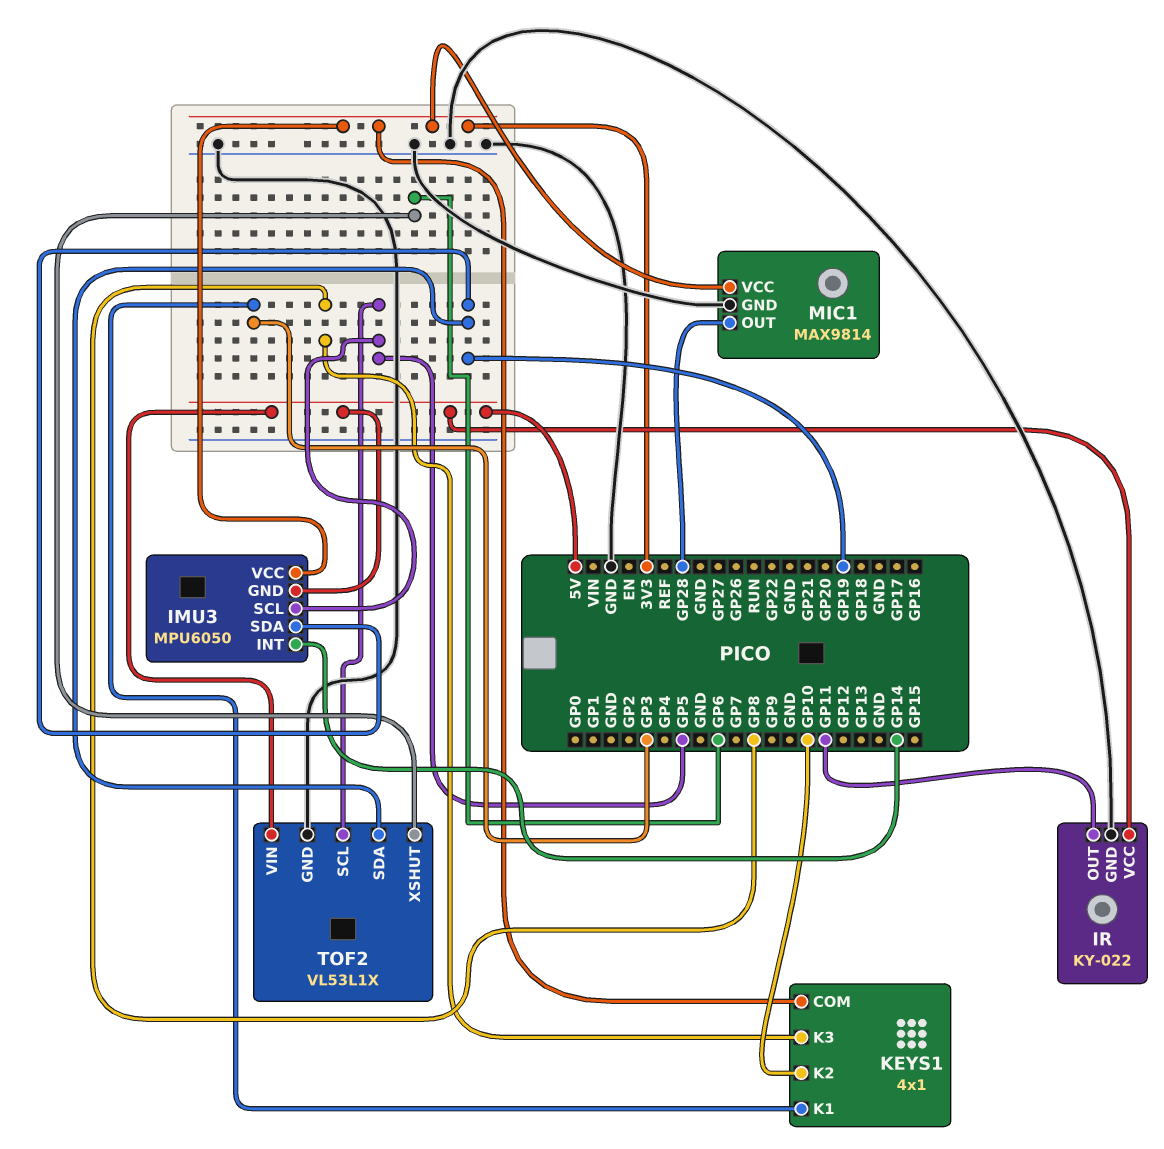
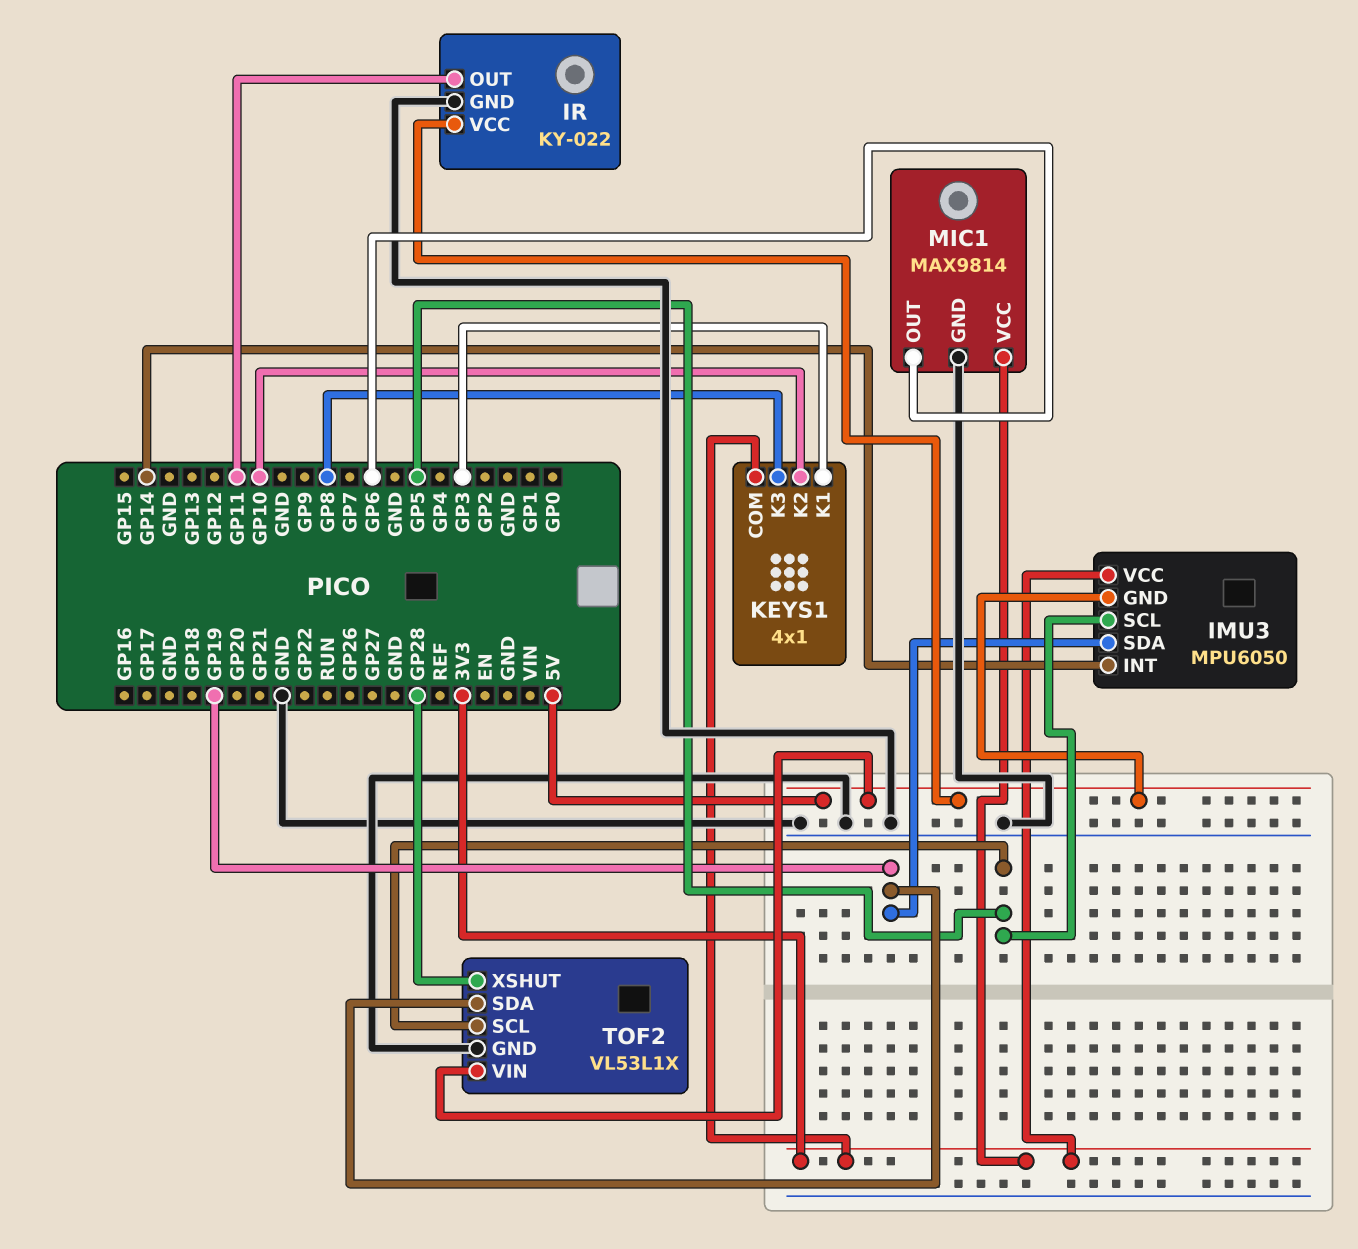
MIC1 pin OUT: GP28 -> GP6
TOF2 pin XSHUT: GP6 -> GP28

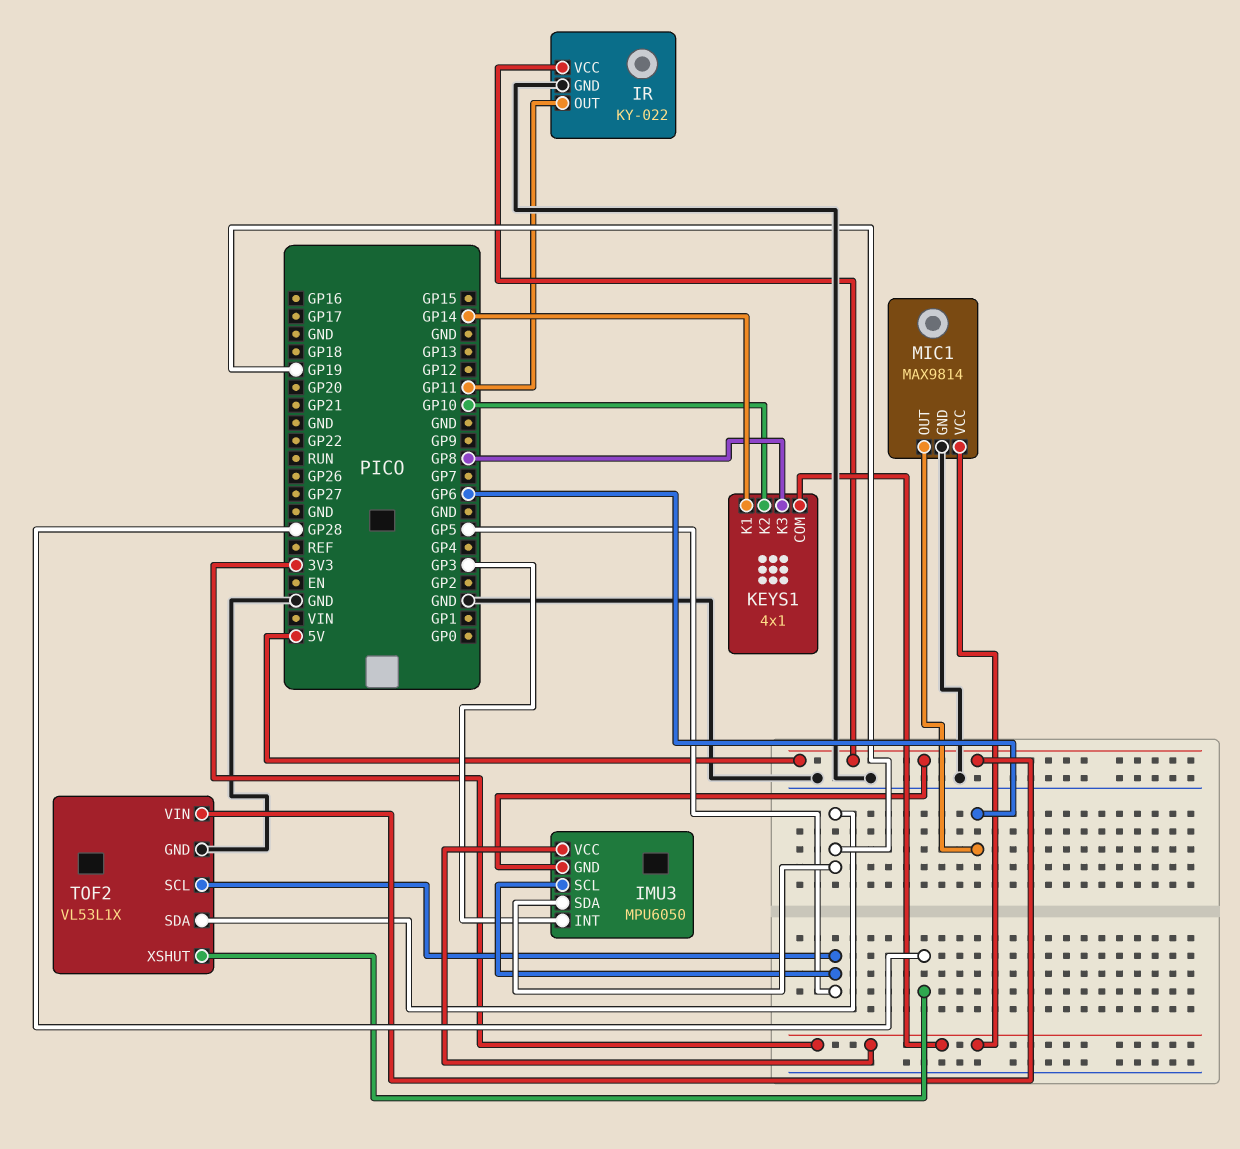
IMU3 pin INT: GP14 -> GP3
KEYS1 pin K1: GP3 -> GP14

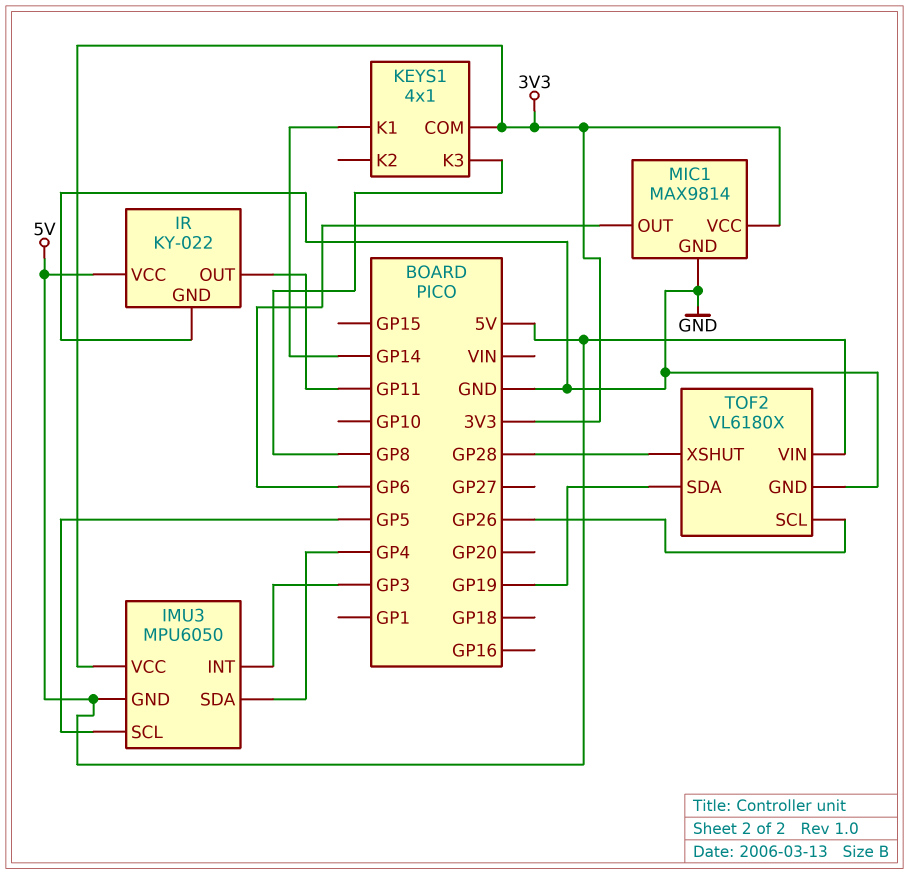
IMU3 pin SDA: GP19 -> GP4
KEYS1 pin K2: GP10 -> none
TOF2: VL53L1X -> VL6180X
TOF2 pin SCL: GP5 -> GP26

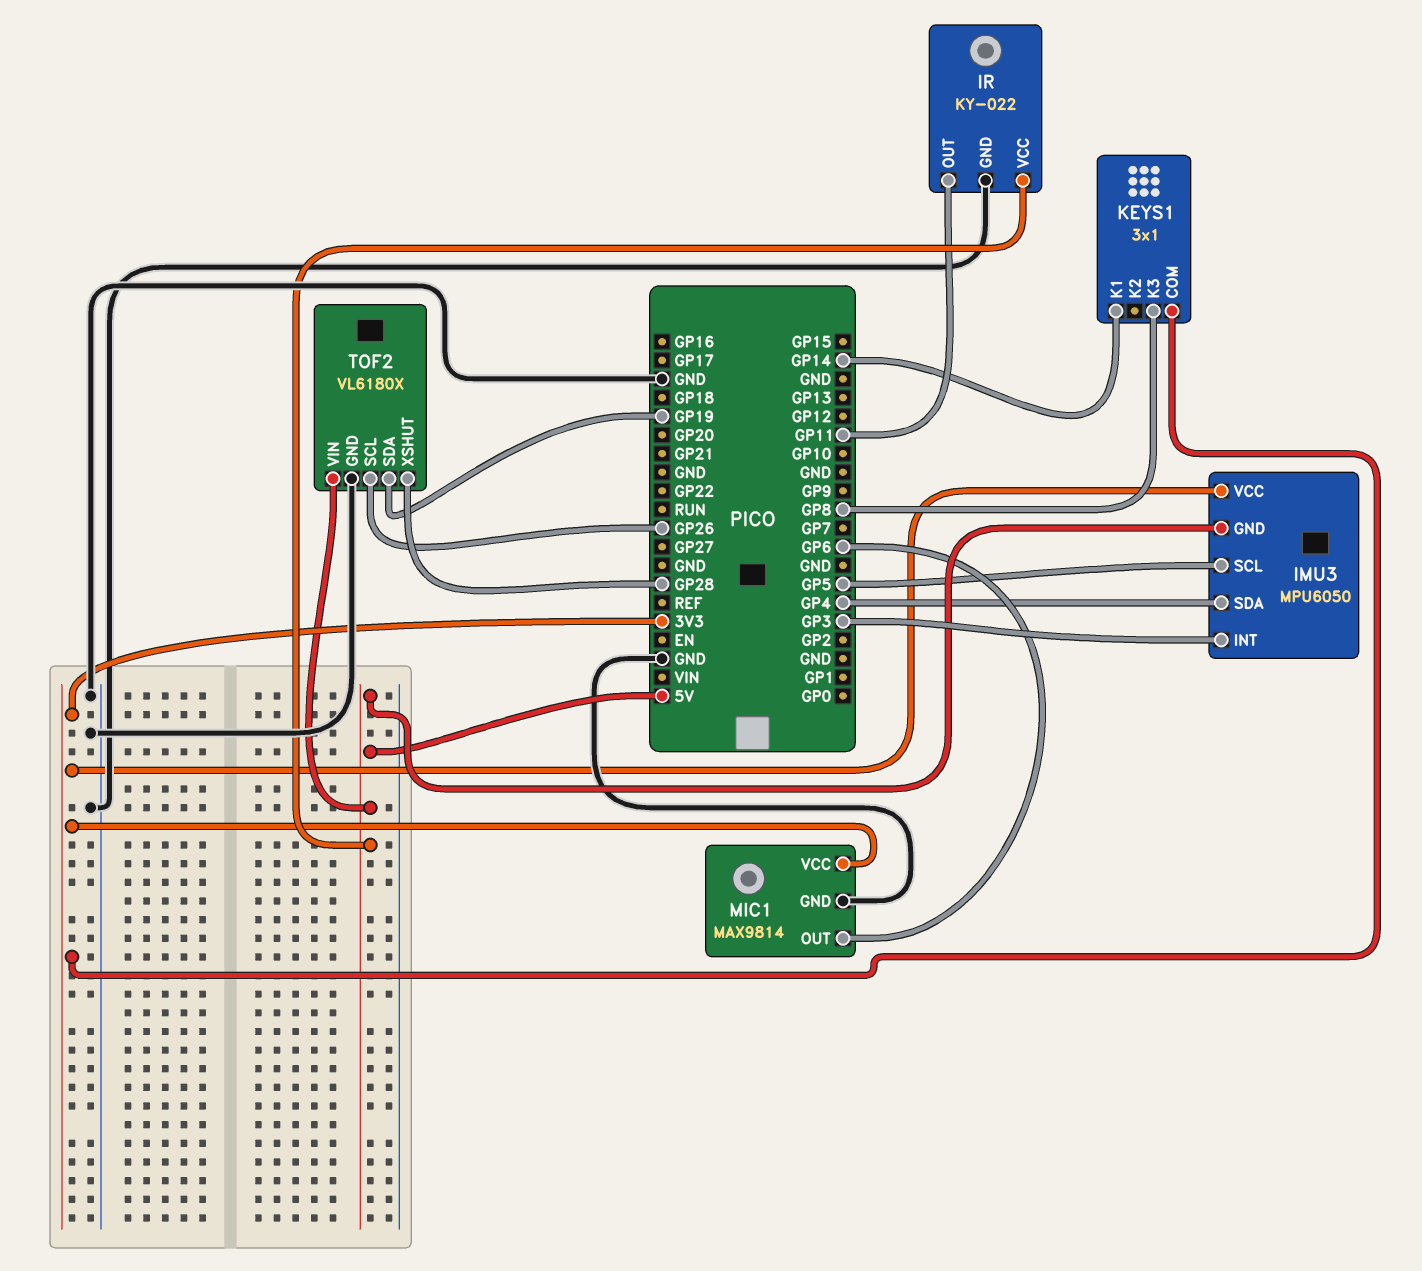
KEYS1: 4x1 -> 3x1

